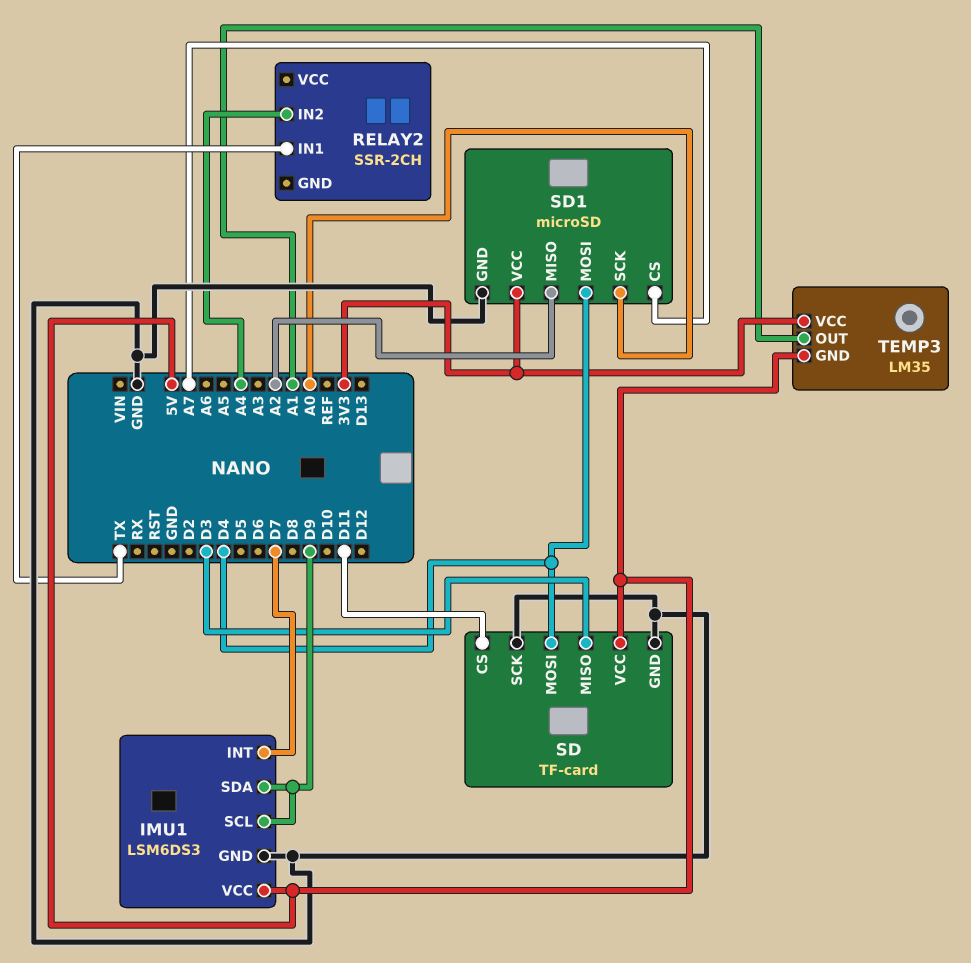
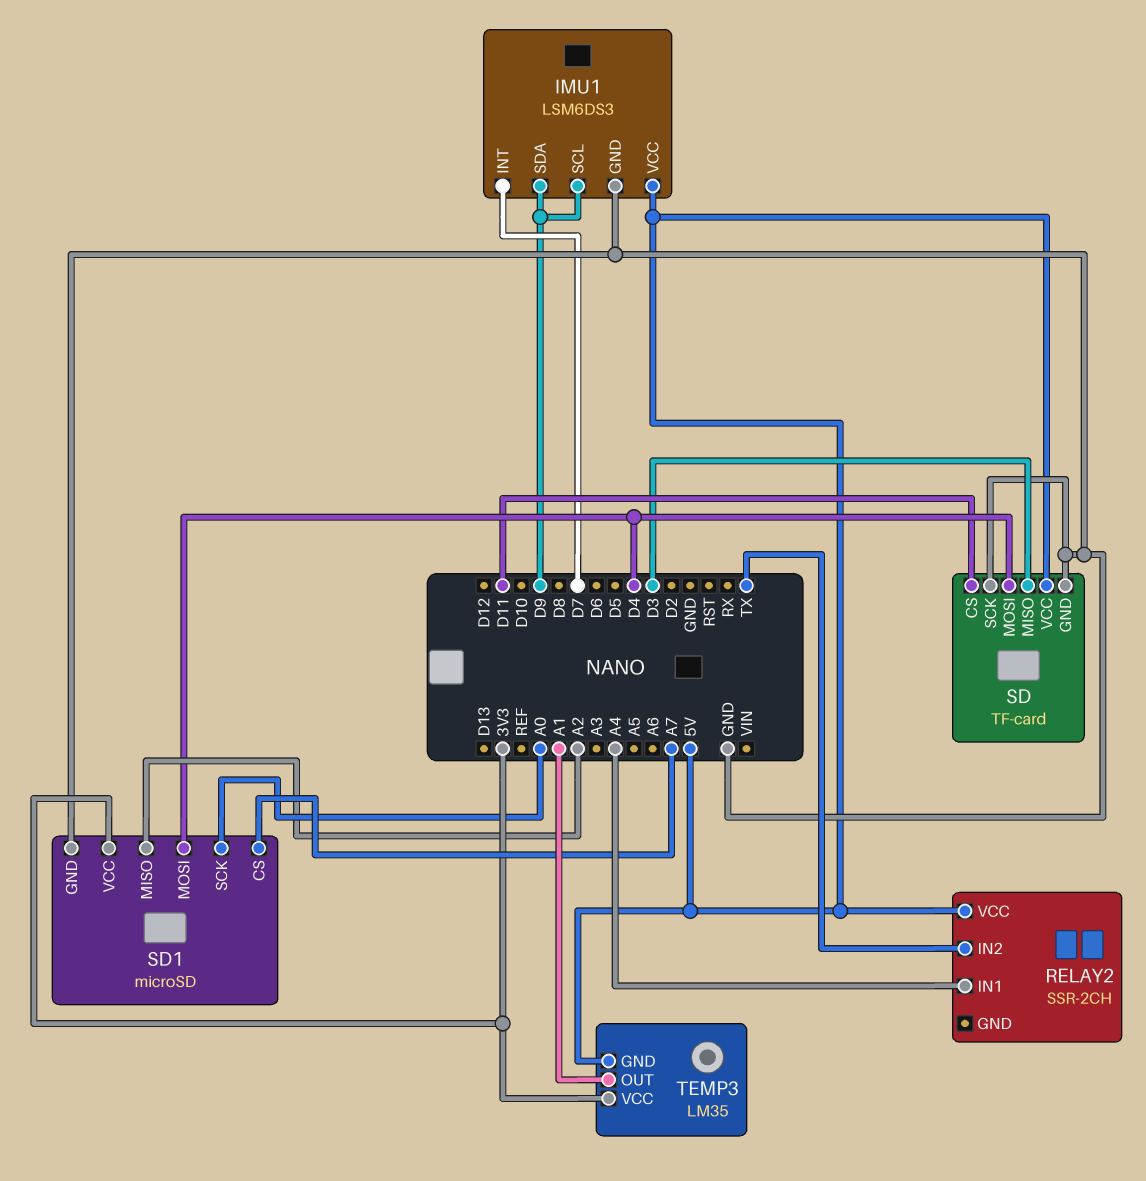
RELAY2 pin IN1: TX -> A4
RELAY2 pin IN2: A4 -> TX
RELAY2 pin VCC: none -> 5V

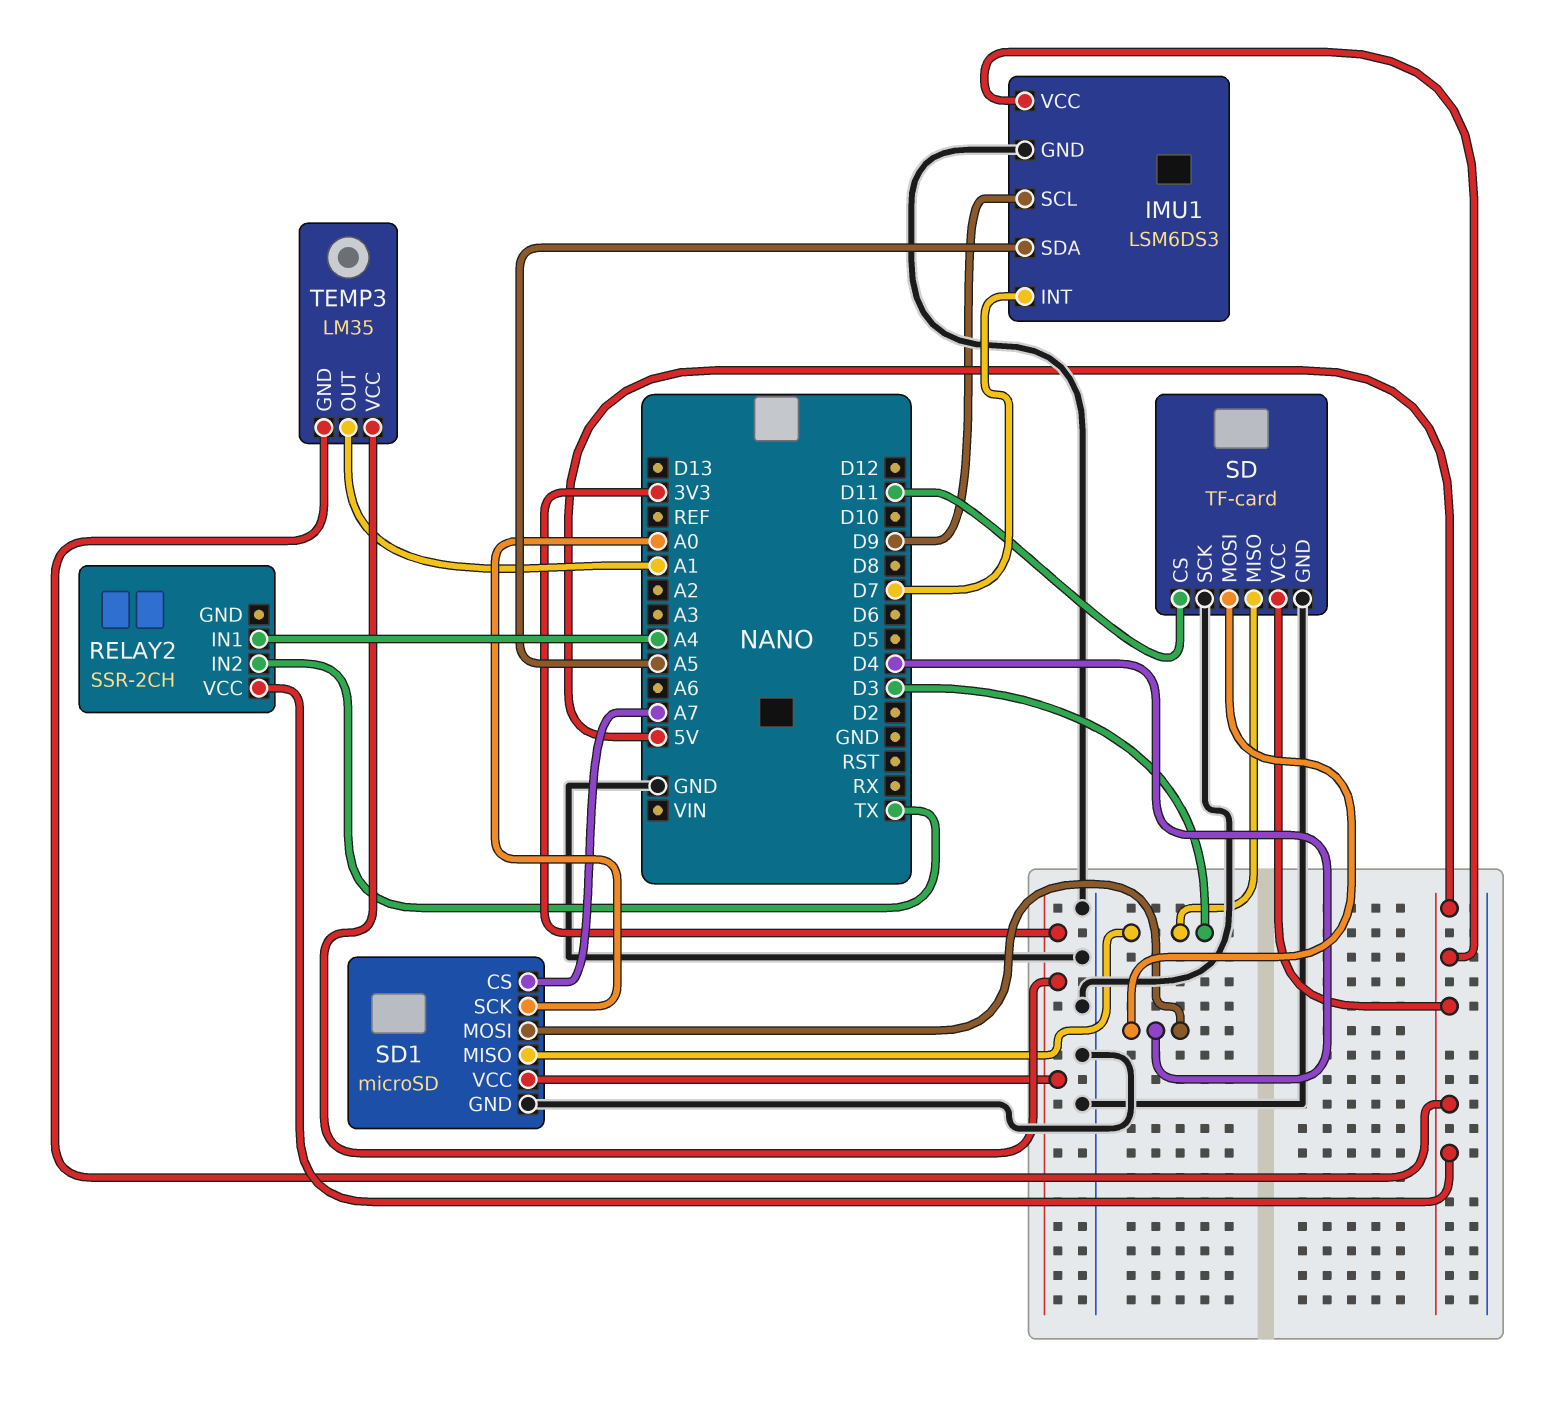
IMU1 pin SDA: D9 -> A5
SD1 pin MISO: A2 -> D3

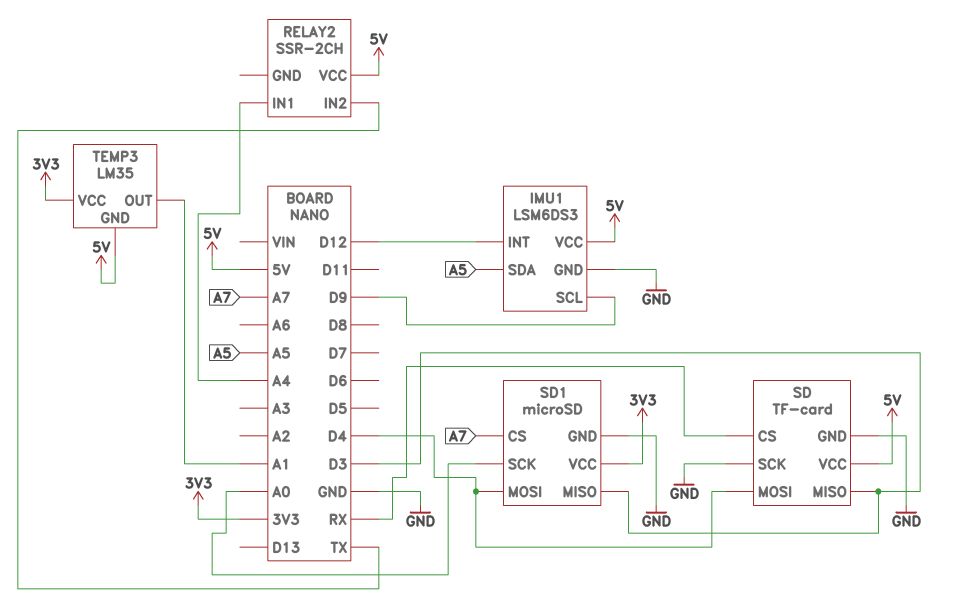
IMU1 pin INT: D7 -> D12
SD pin CS: D11 -> RX

